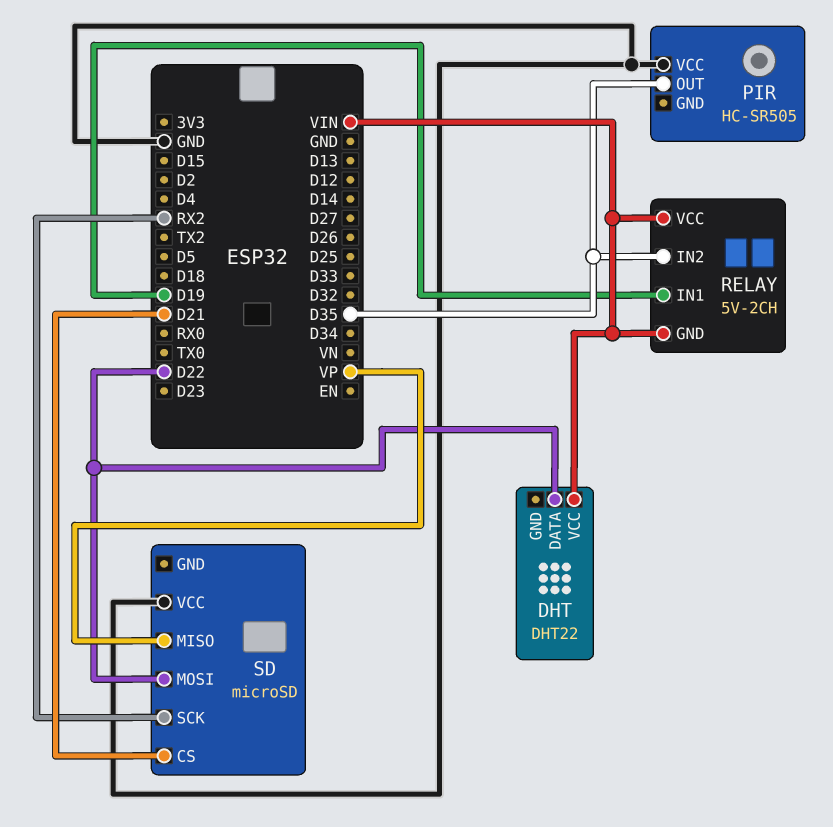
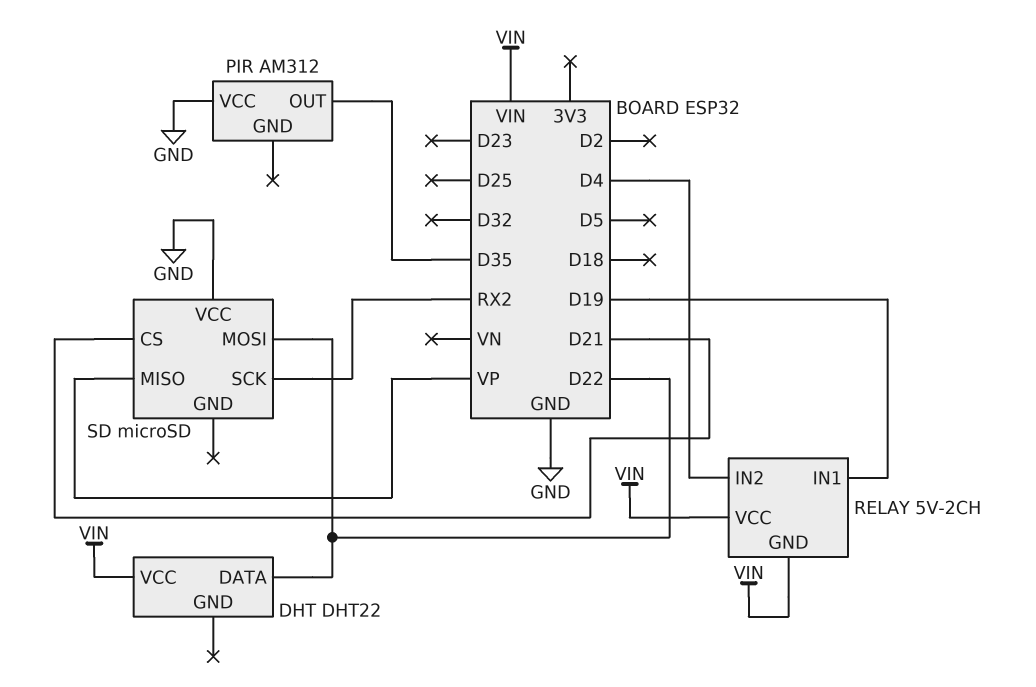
PIR: HC-SR505 -> AM312
RELAY pin IN2: D35 -> D4

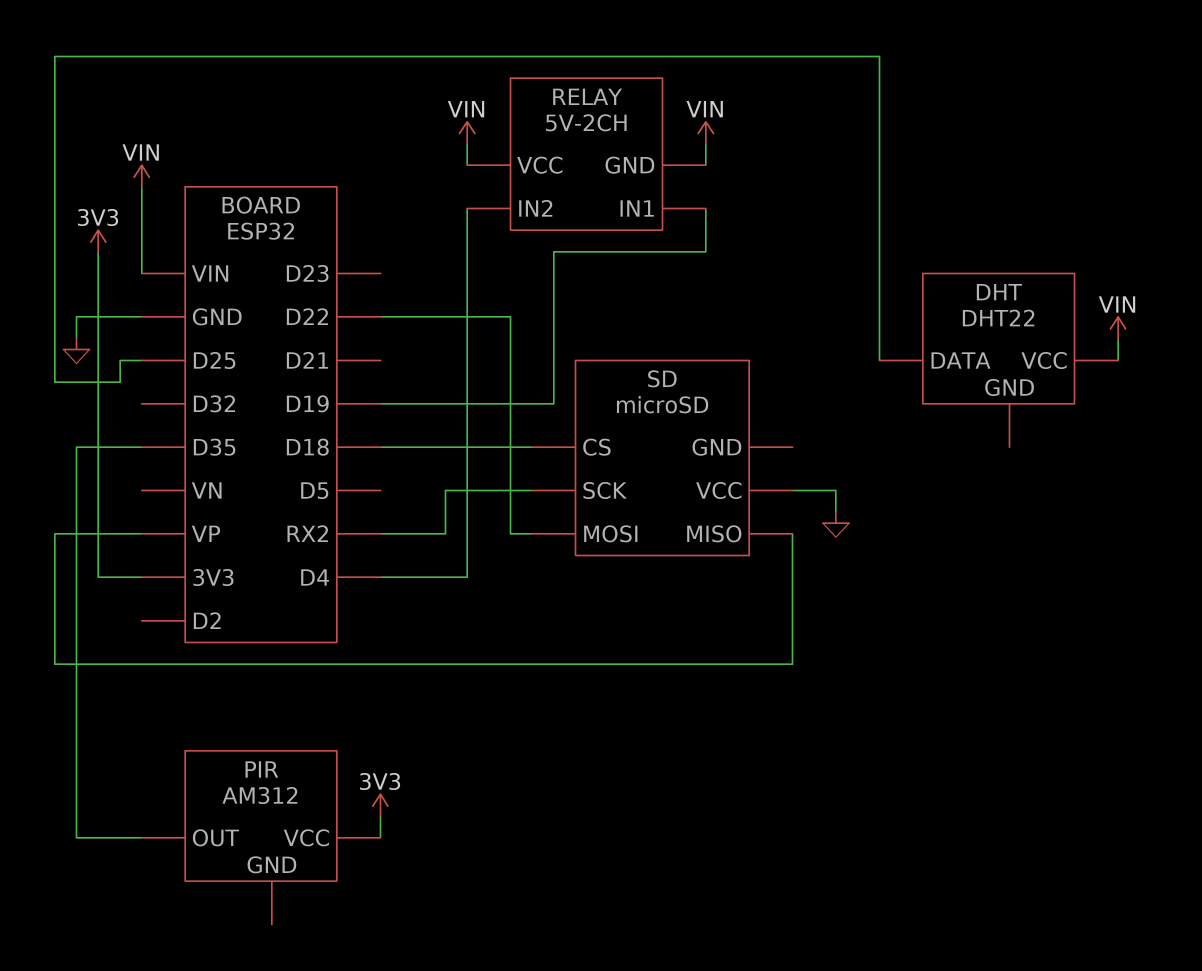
DHT pin DATA: D22 -> D25
PIR pin VCC: GND -> 3V3
SD pin CS: D21 -> D18

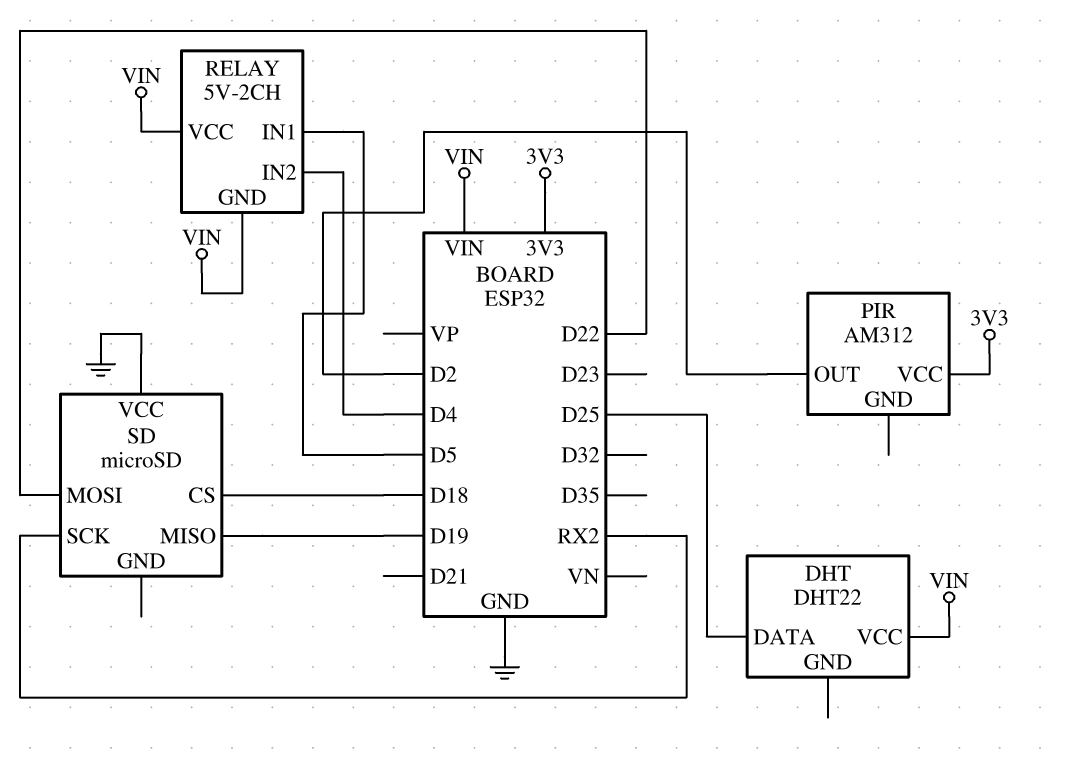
PIR pin OUT: D35 -> D2
RELAY pin IN1: D19 -> D5
SD pin MISO: VP -> D19

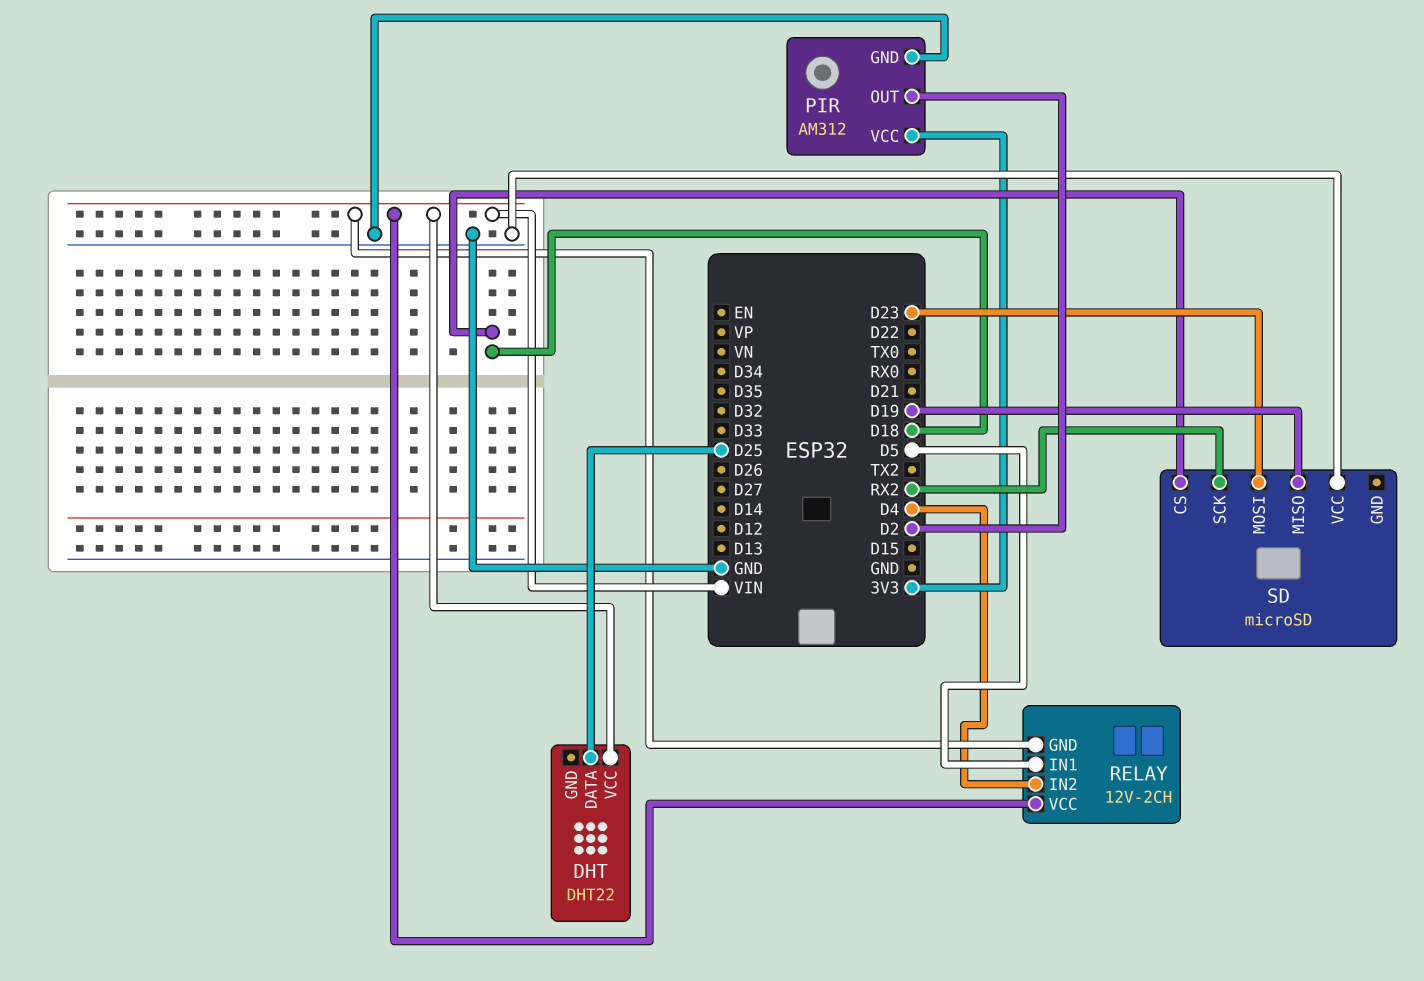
PIR pin GND: none -> GND
RELAY: 5V-2CH -> 12V-2CH
SD pin MOSI: D22 -> D23

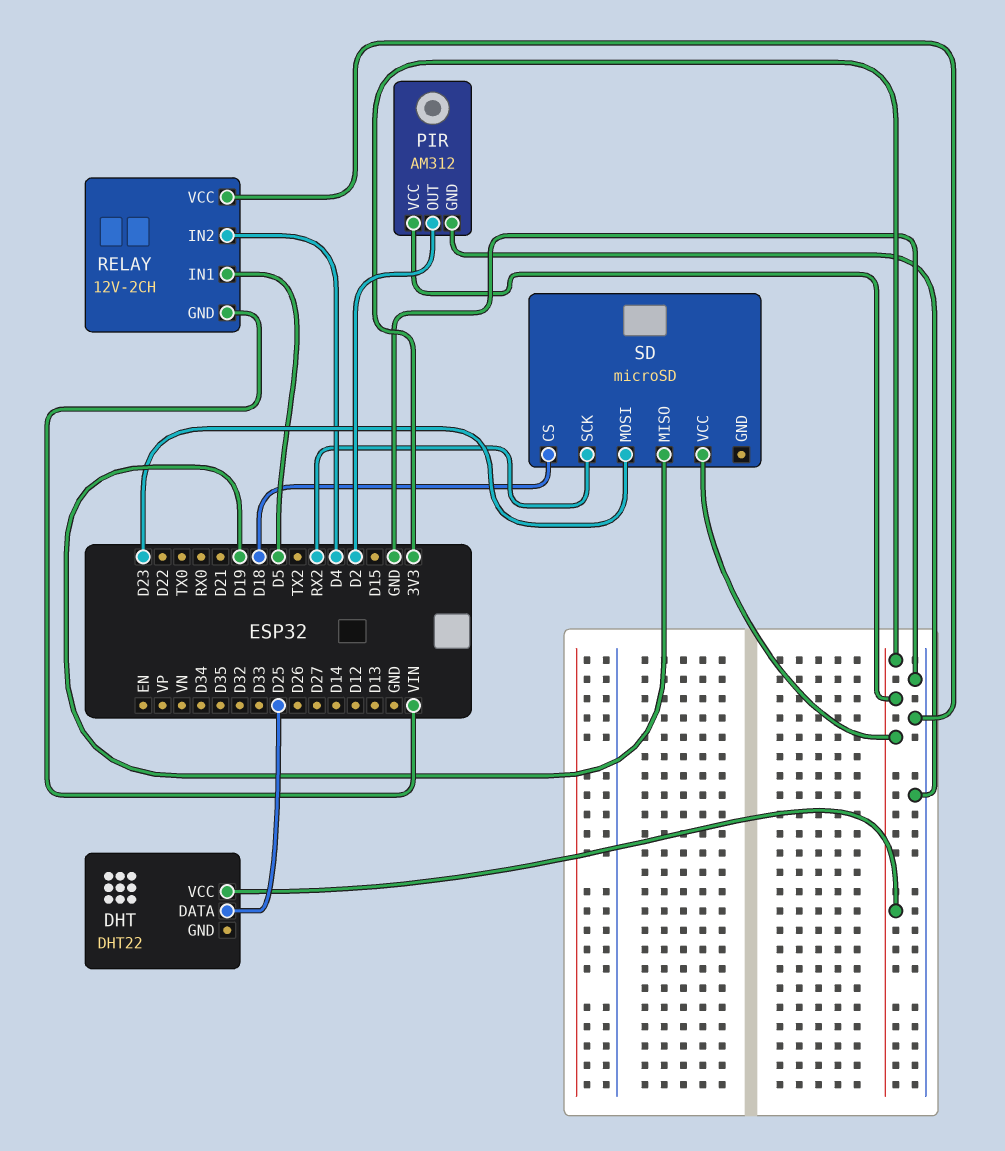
DHT pin VCC: VIN -> 3V3
RELAY pin VCC: VIN -> GND
SD pin VCC: GND -> 3V3

